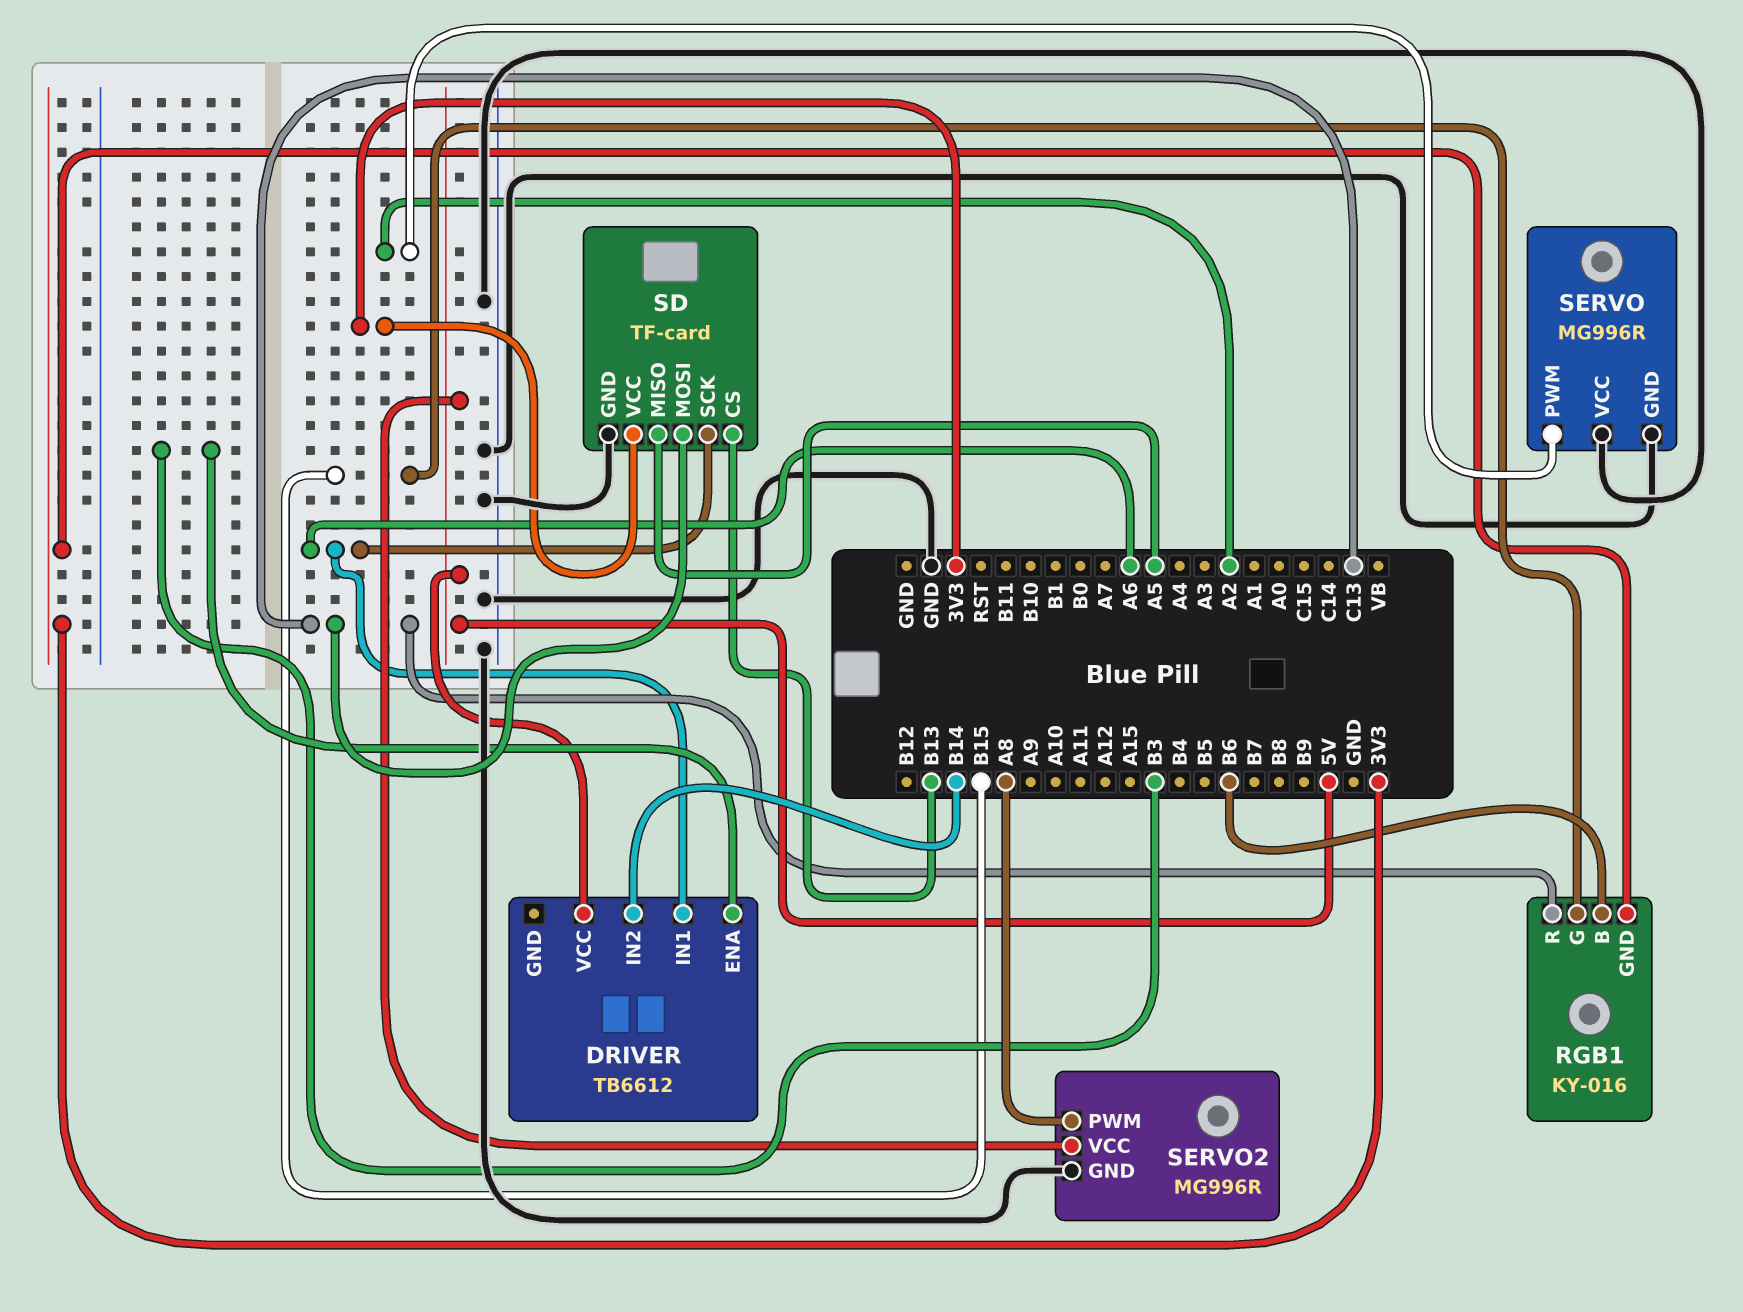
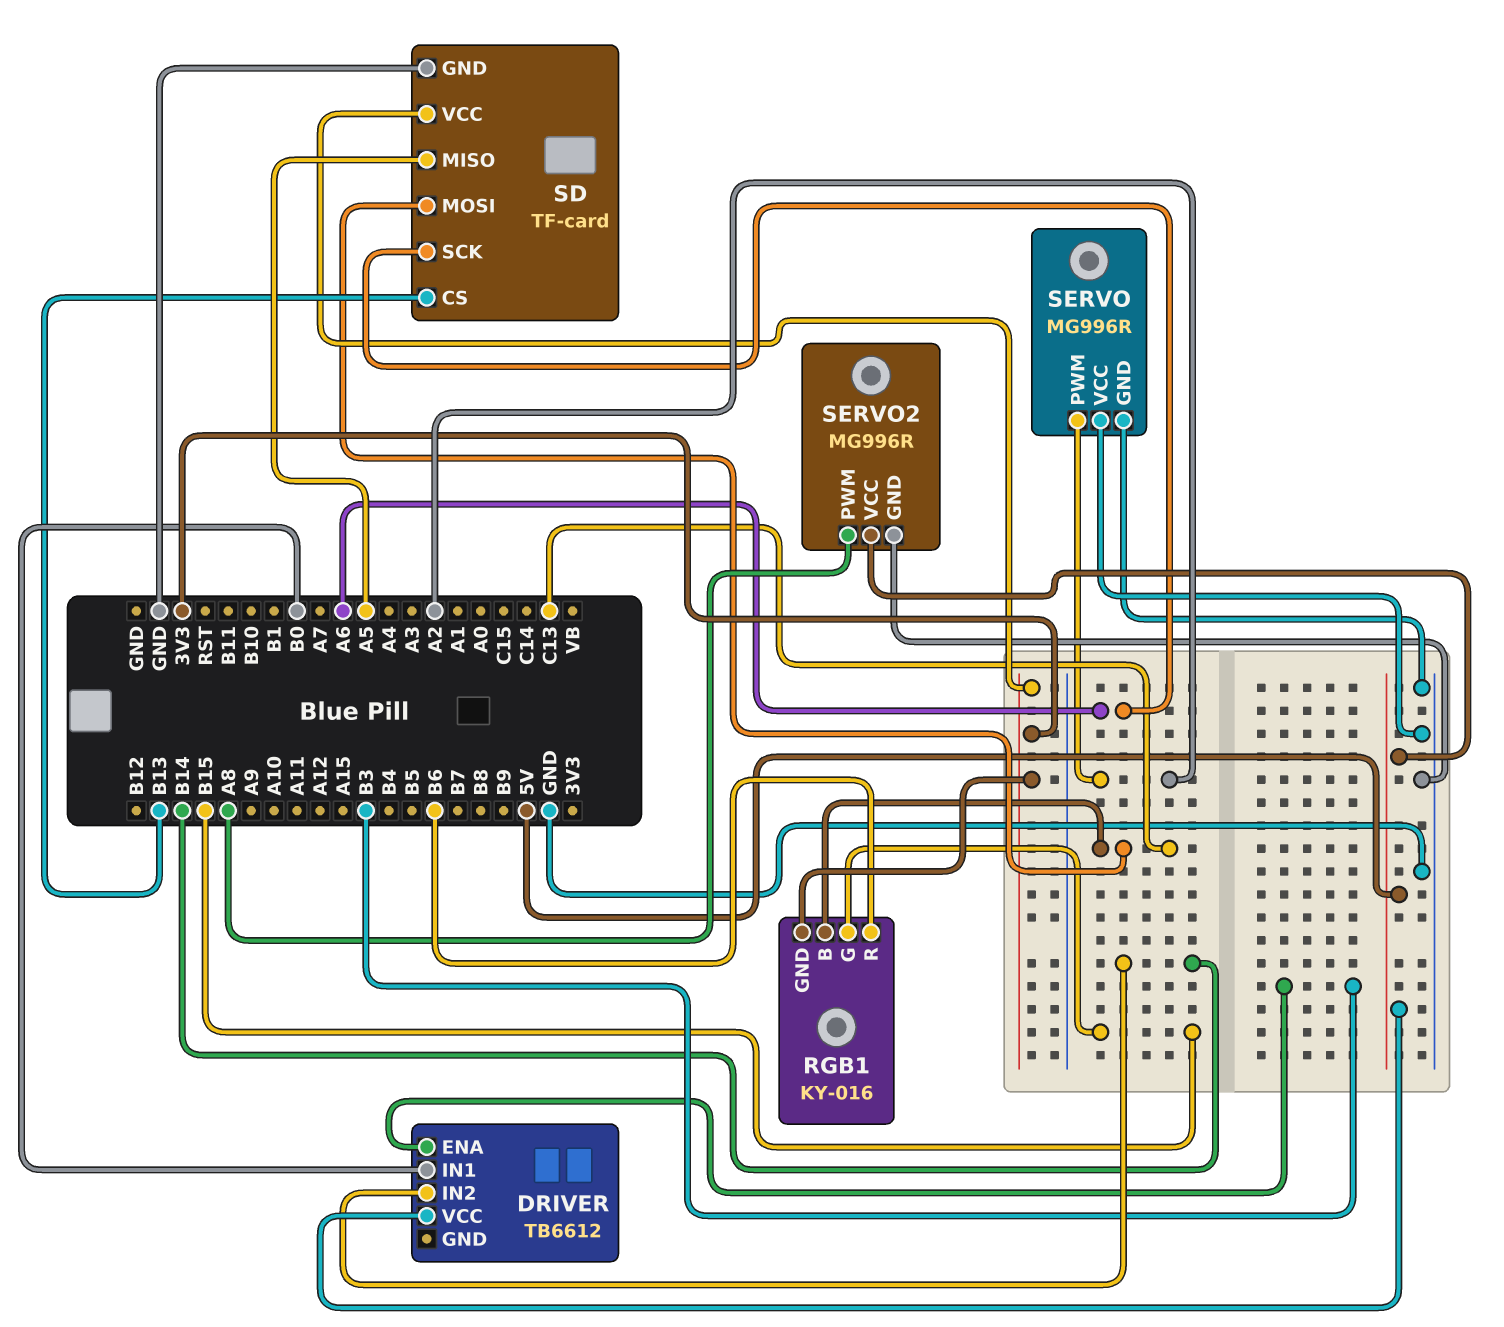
DRIVER pin IN1: A6 -> B0
RGB1 pin B: B6 -> C13
RGB1 pin R: C13 -> B6

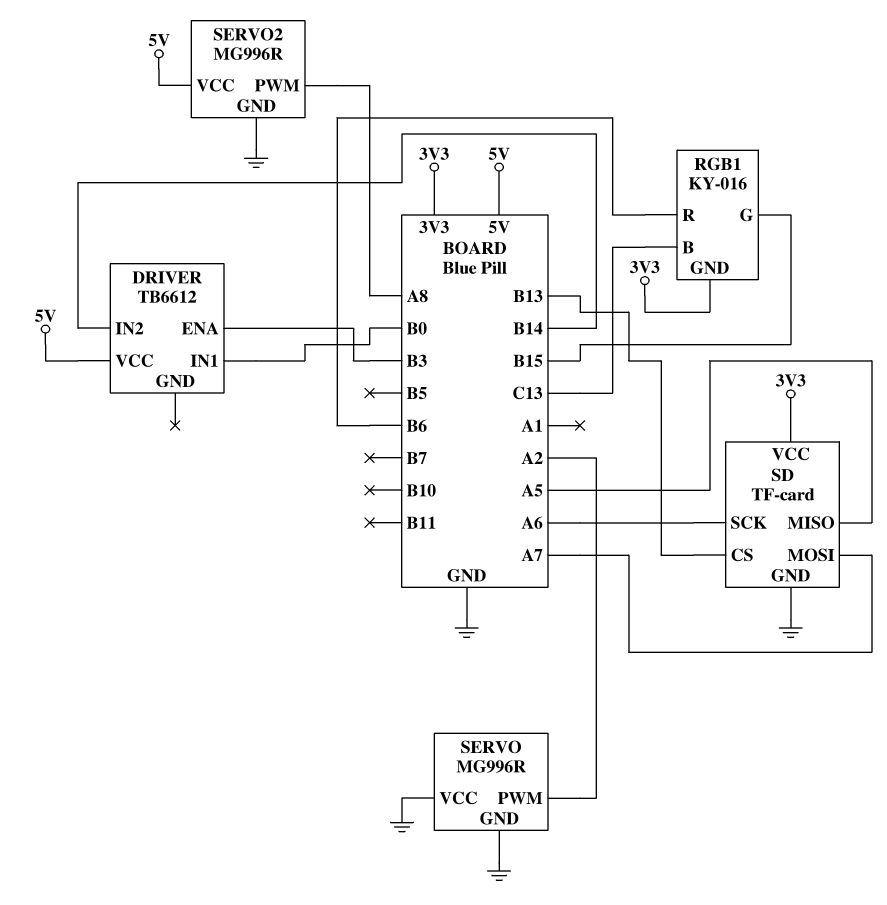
SD pin MOSI: C13 -> A7

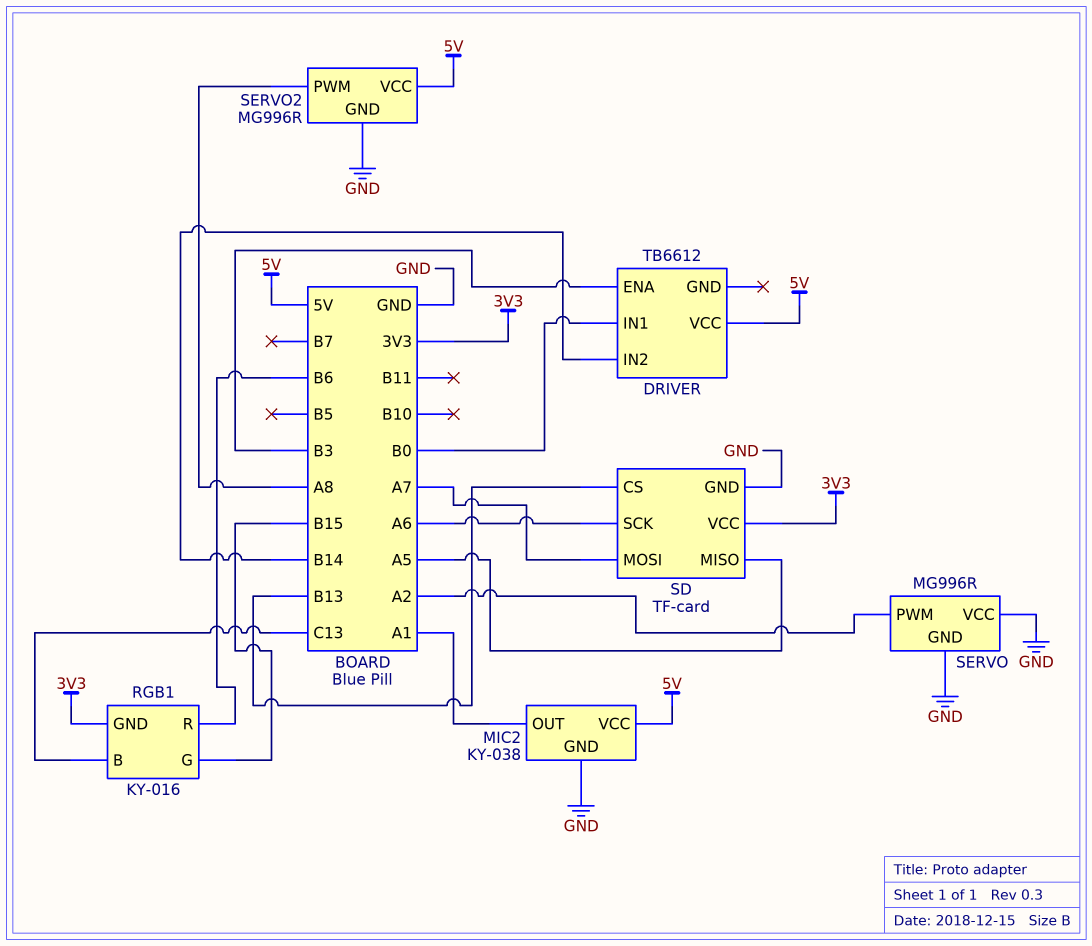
MIC2: none -> KY-038
MIC2 pin GND: none -> GND
MIC2 pin OUT: none -> A1
MIC2 pin VCC: none -> 5V

